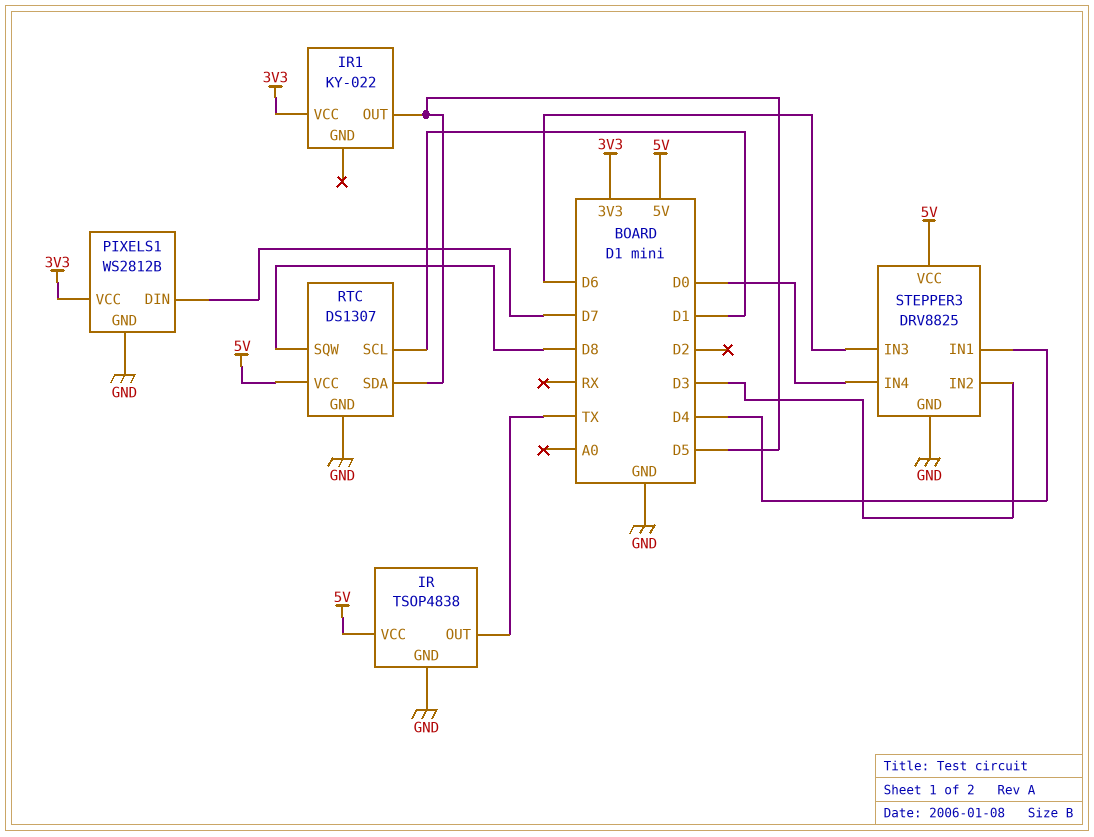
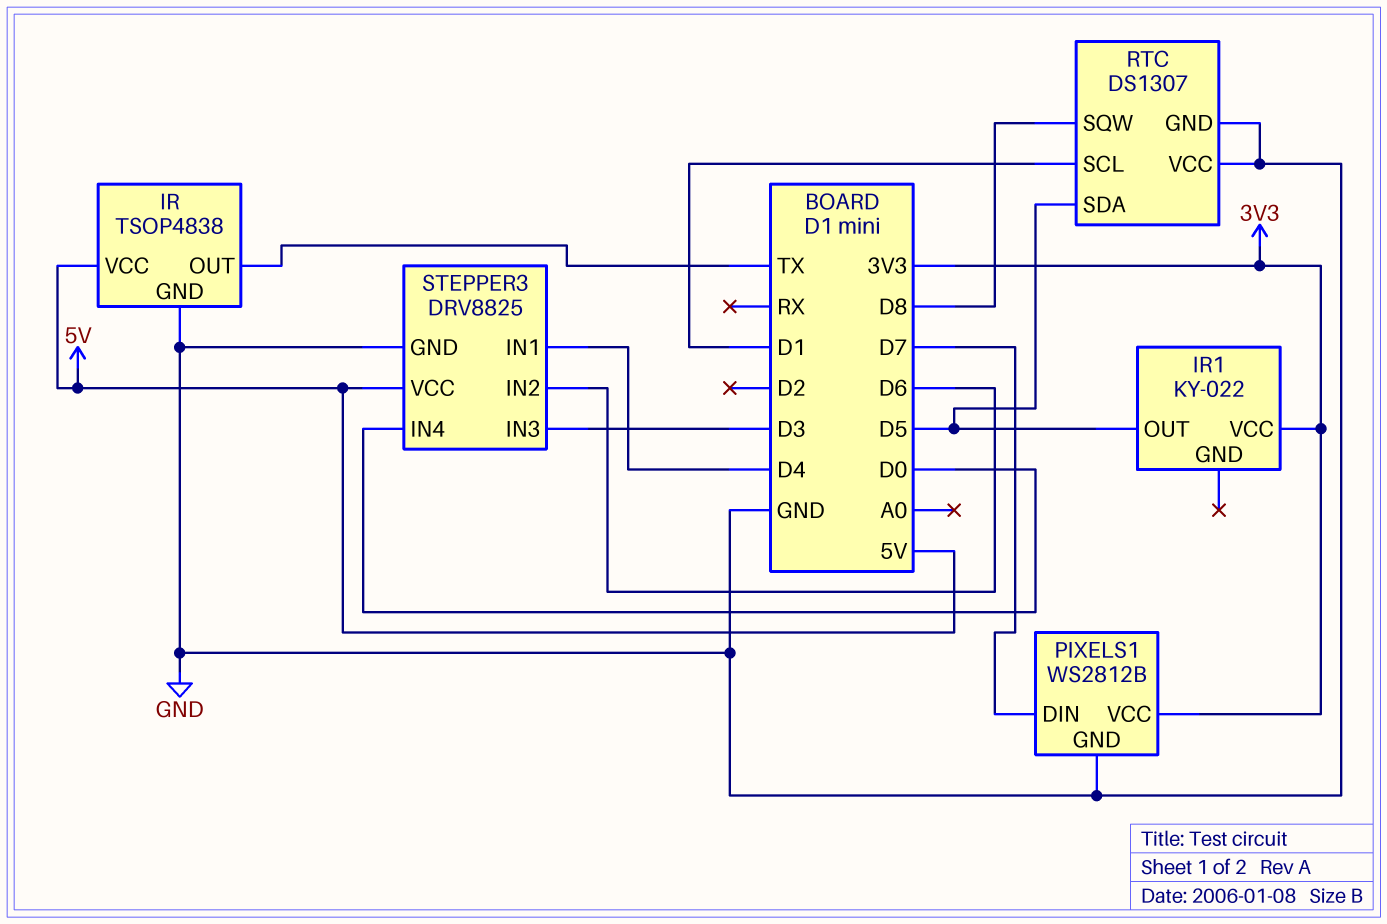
RTC pin VCC: 5V -> GND
STEPPER3 pin IN2: D3 -> D6
STEPPER3 pin IN3: D6 -> D3

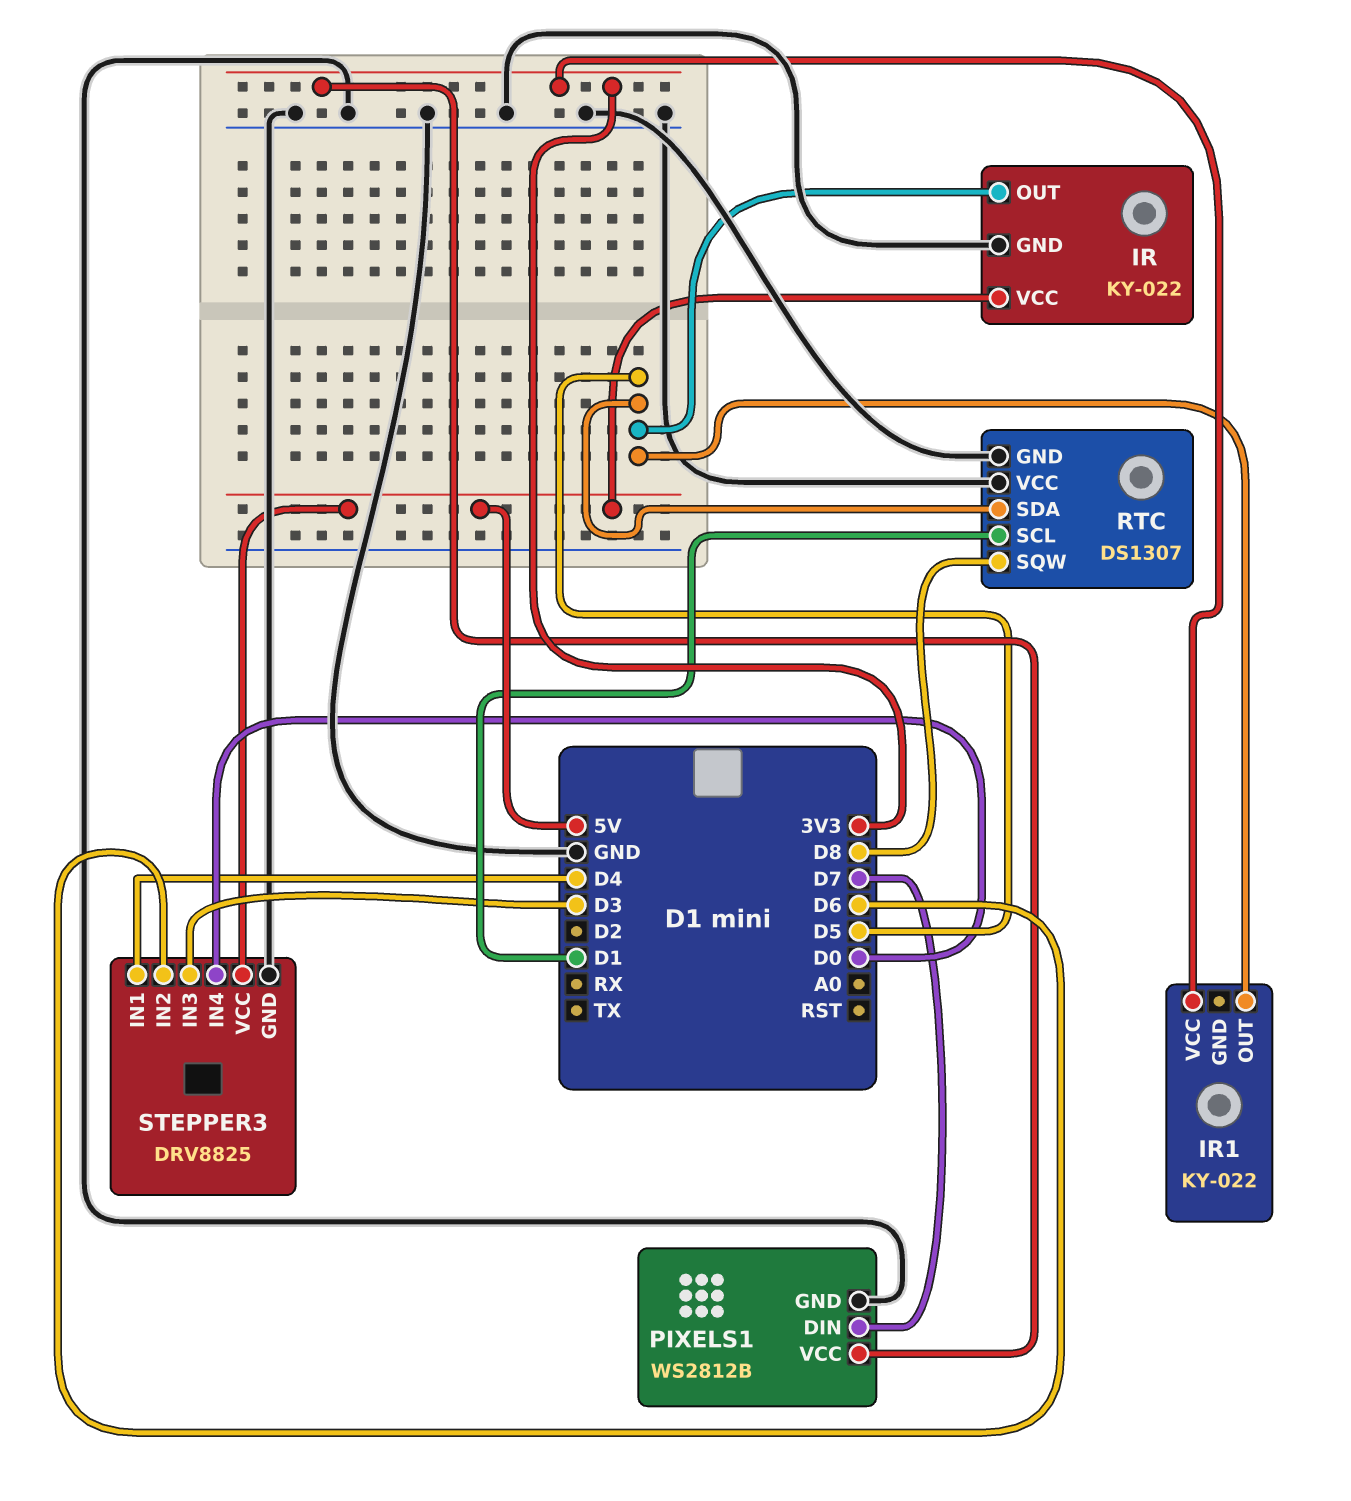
IR: TSOP4838 -> KY-022
IR pin OUT: TX -> D5

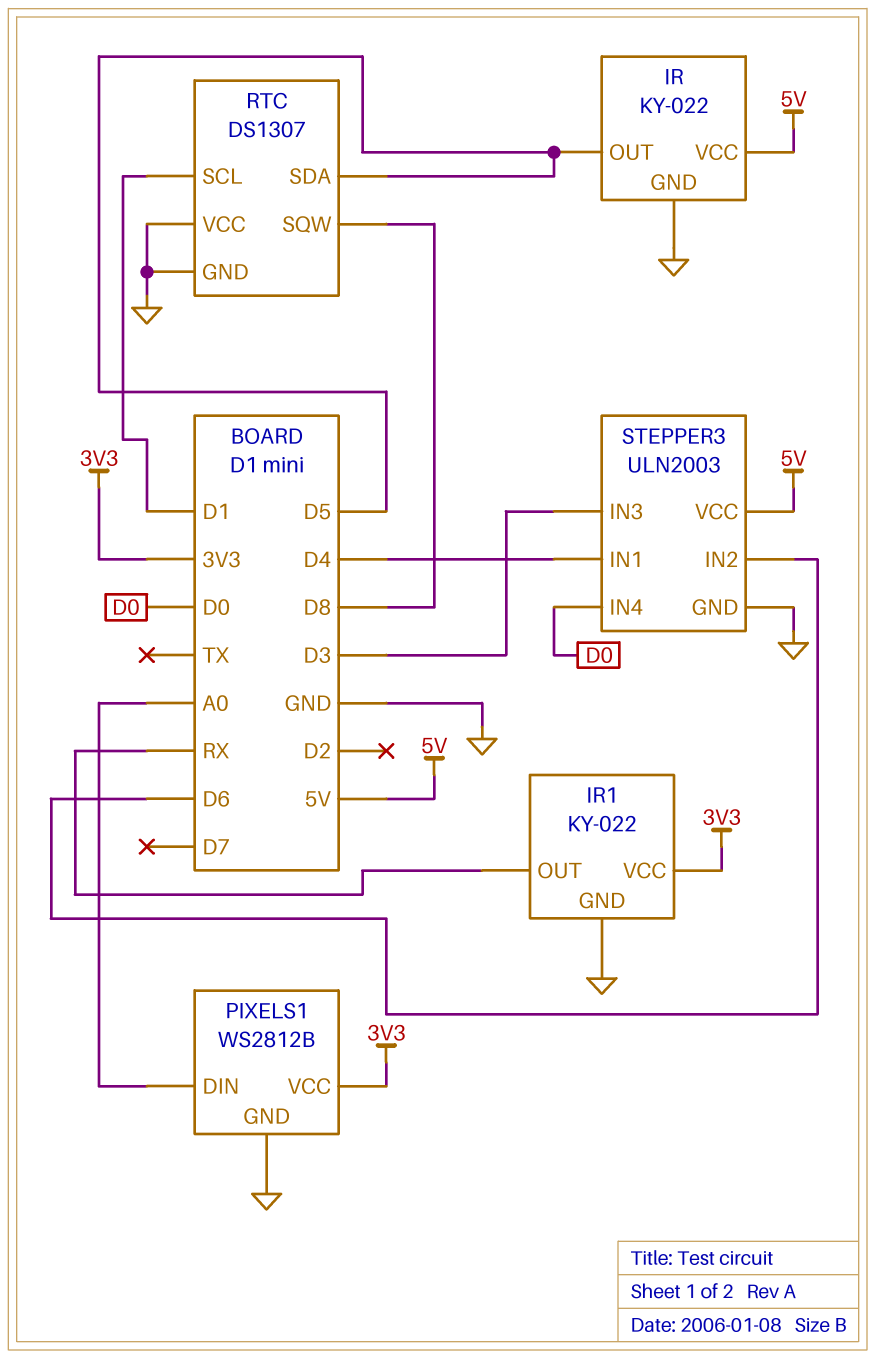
IR1 pin GND: none -> GND
IR1 pin OUT: D5 -> RX
PIXELS1 pin DIN: D7 -> A0
STEPPER3: DRV8825 -> ULN2003

